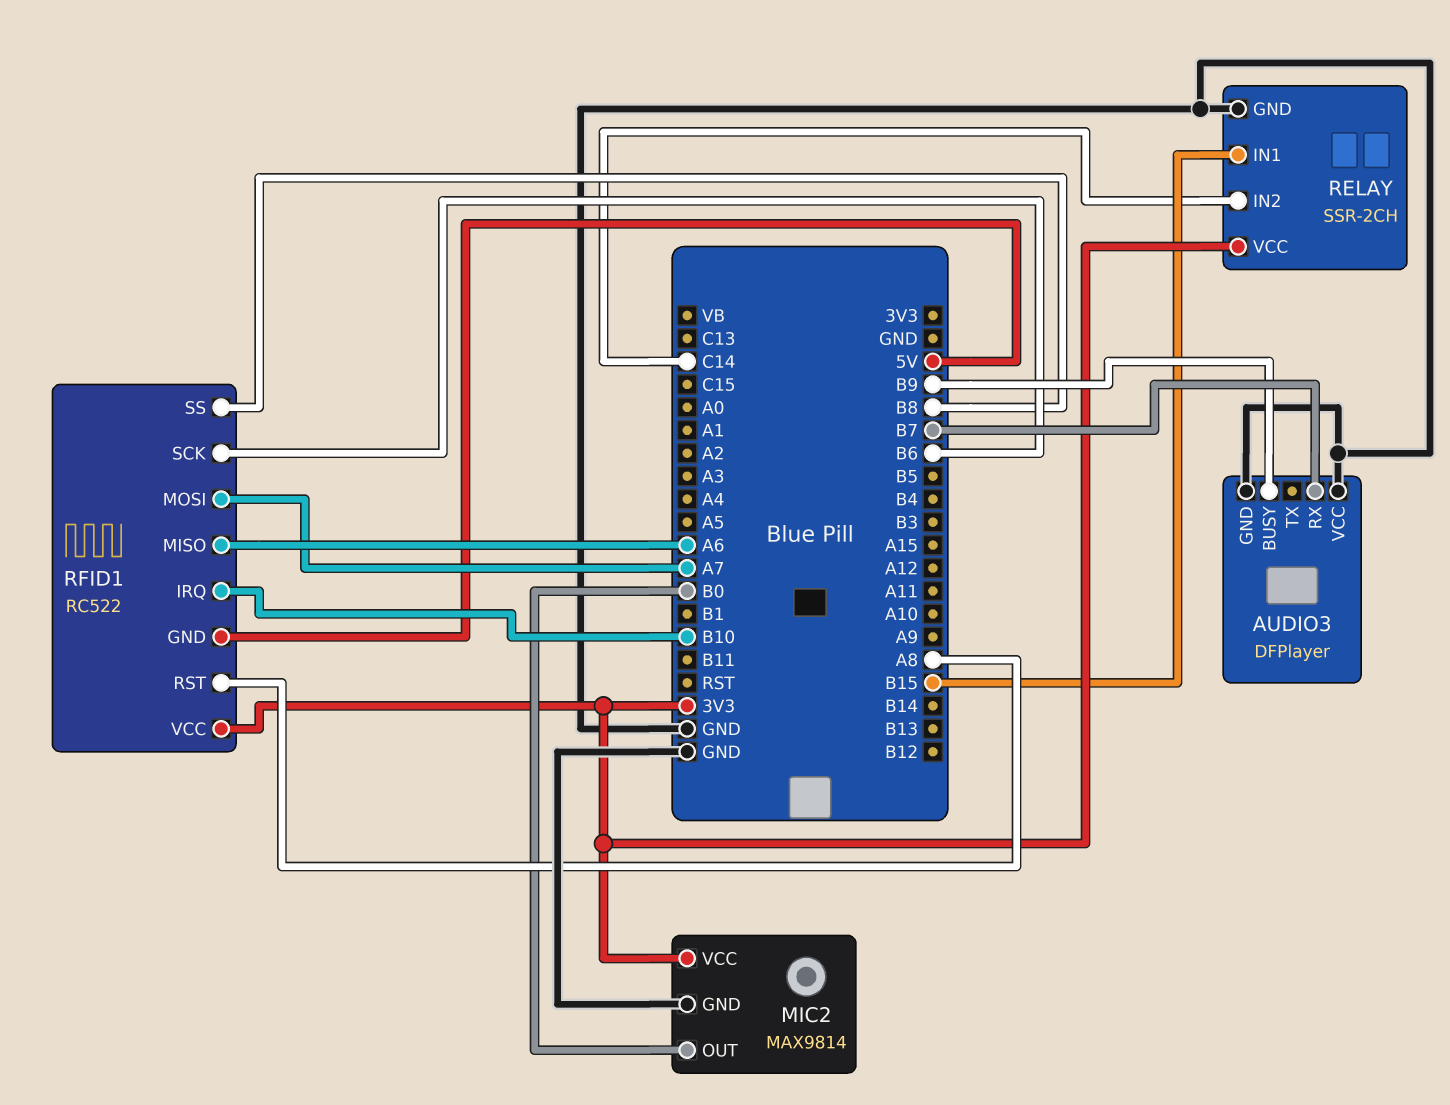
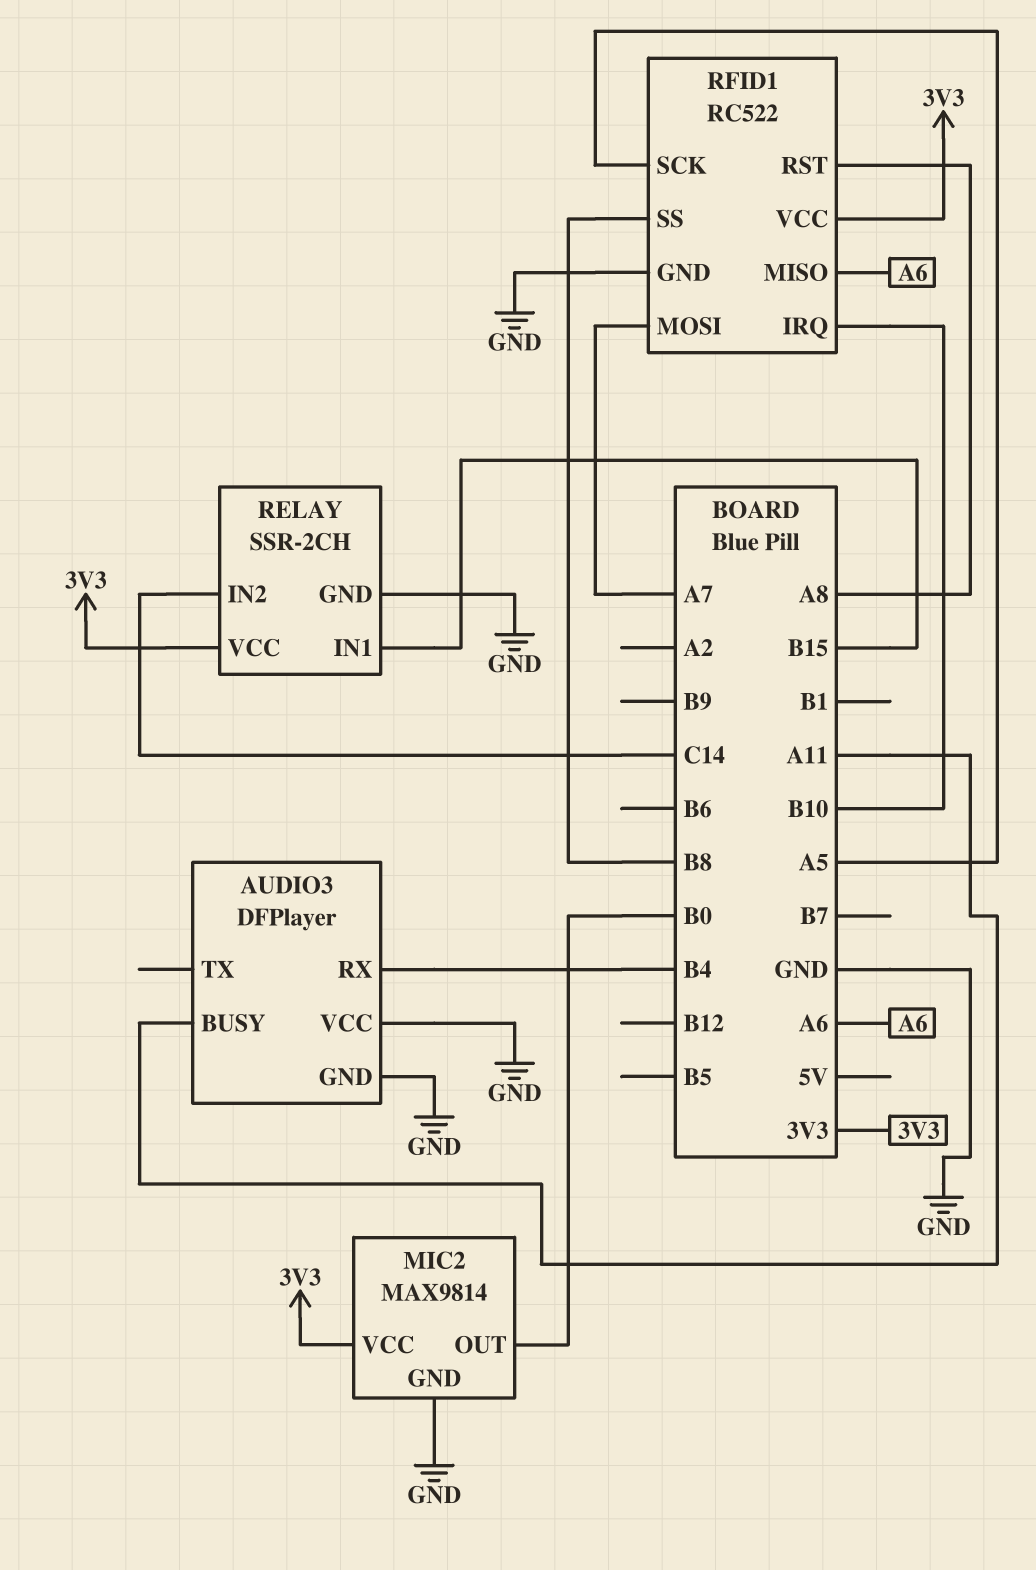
AUDIO3 pin BUSY: B9 -> A11
AUDIO3 pin RX: B7 -> B4
RFID1 pin GND: 5V -> GND
RFID1 pin SCK: B6 -> A5

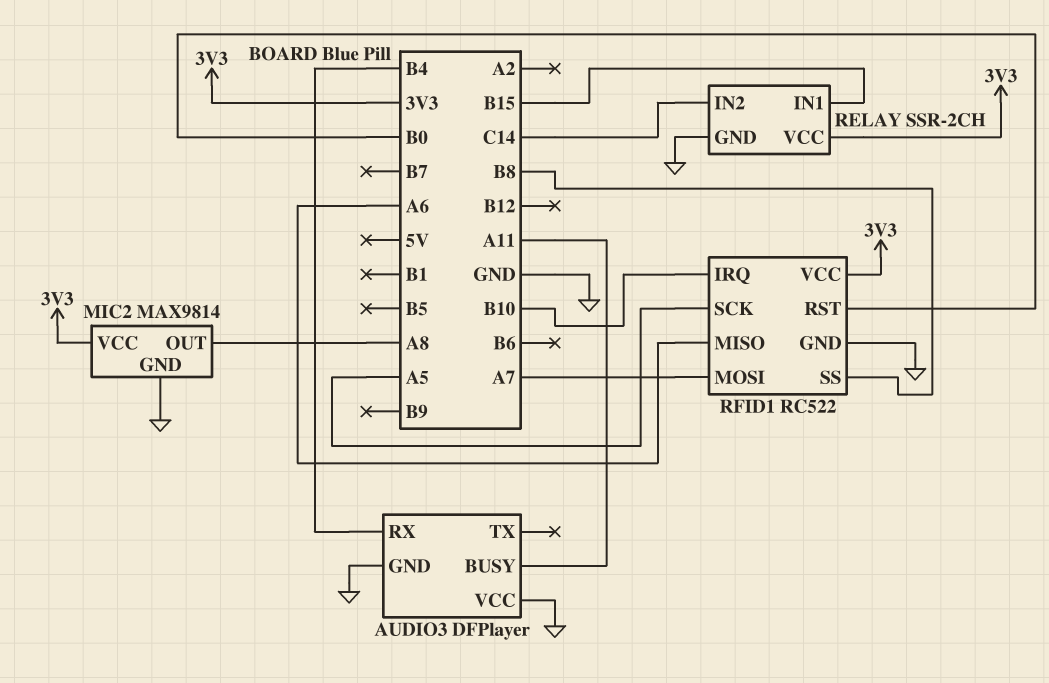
MIC2 pin OUT: B0 -> A8
RFID1 pin RST: A8 -> B0

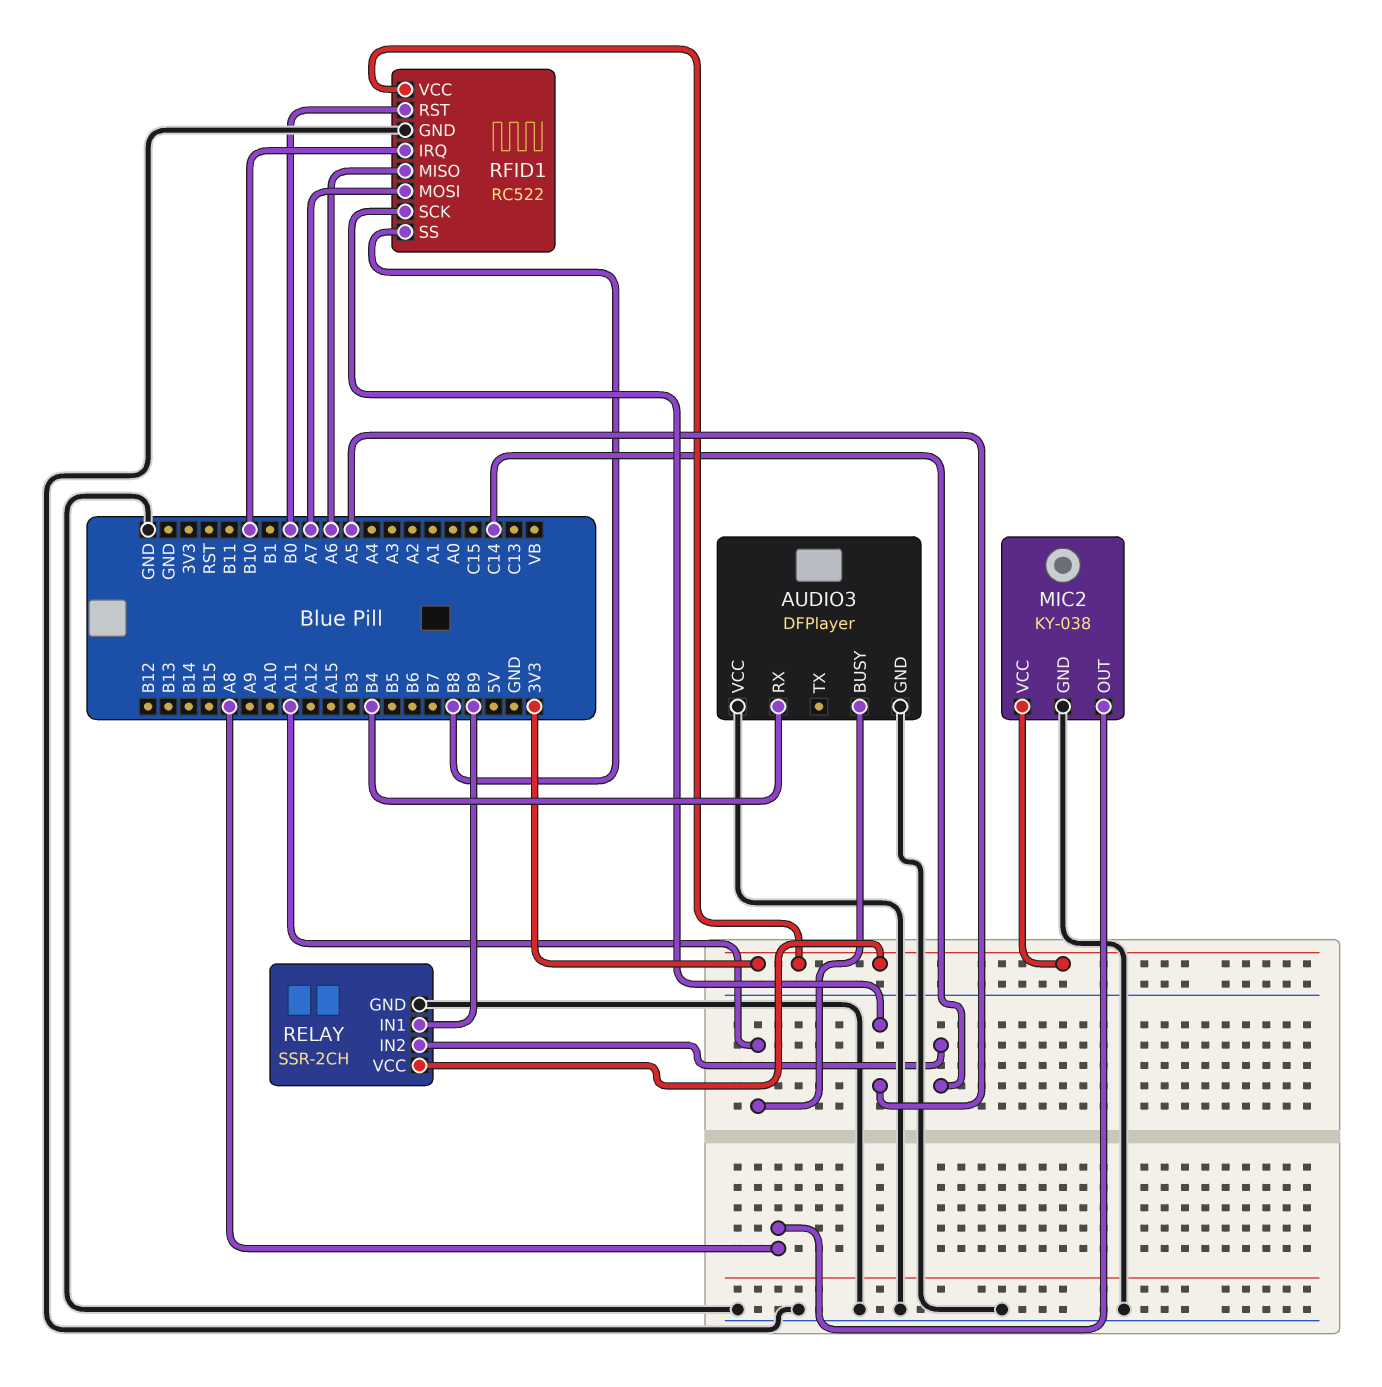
MIC2: MAX9814 -> KY-038
RELAY pin IN1: B15 -> B9

